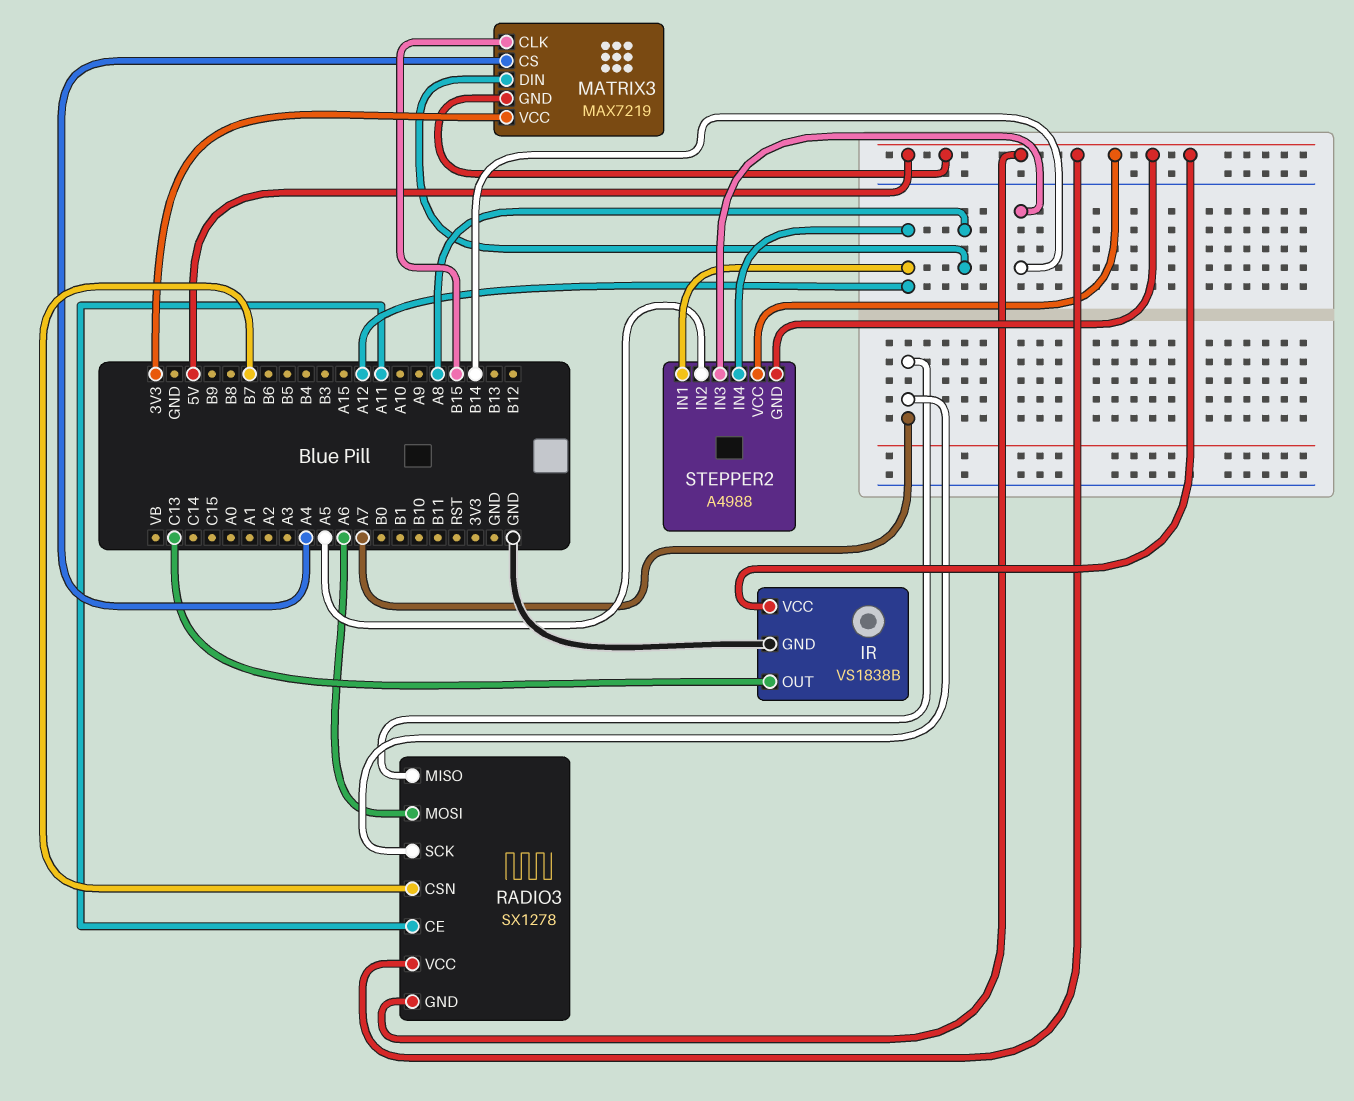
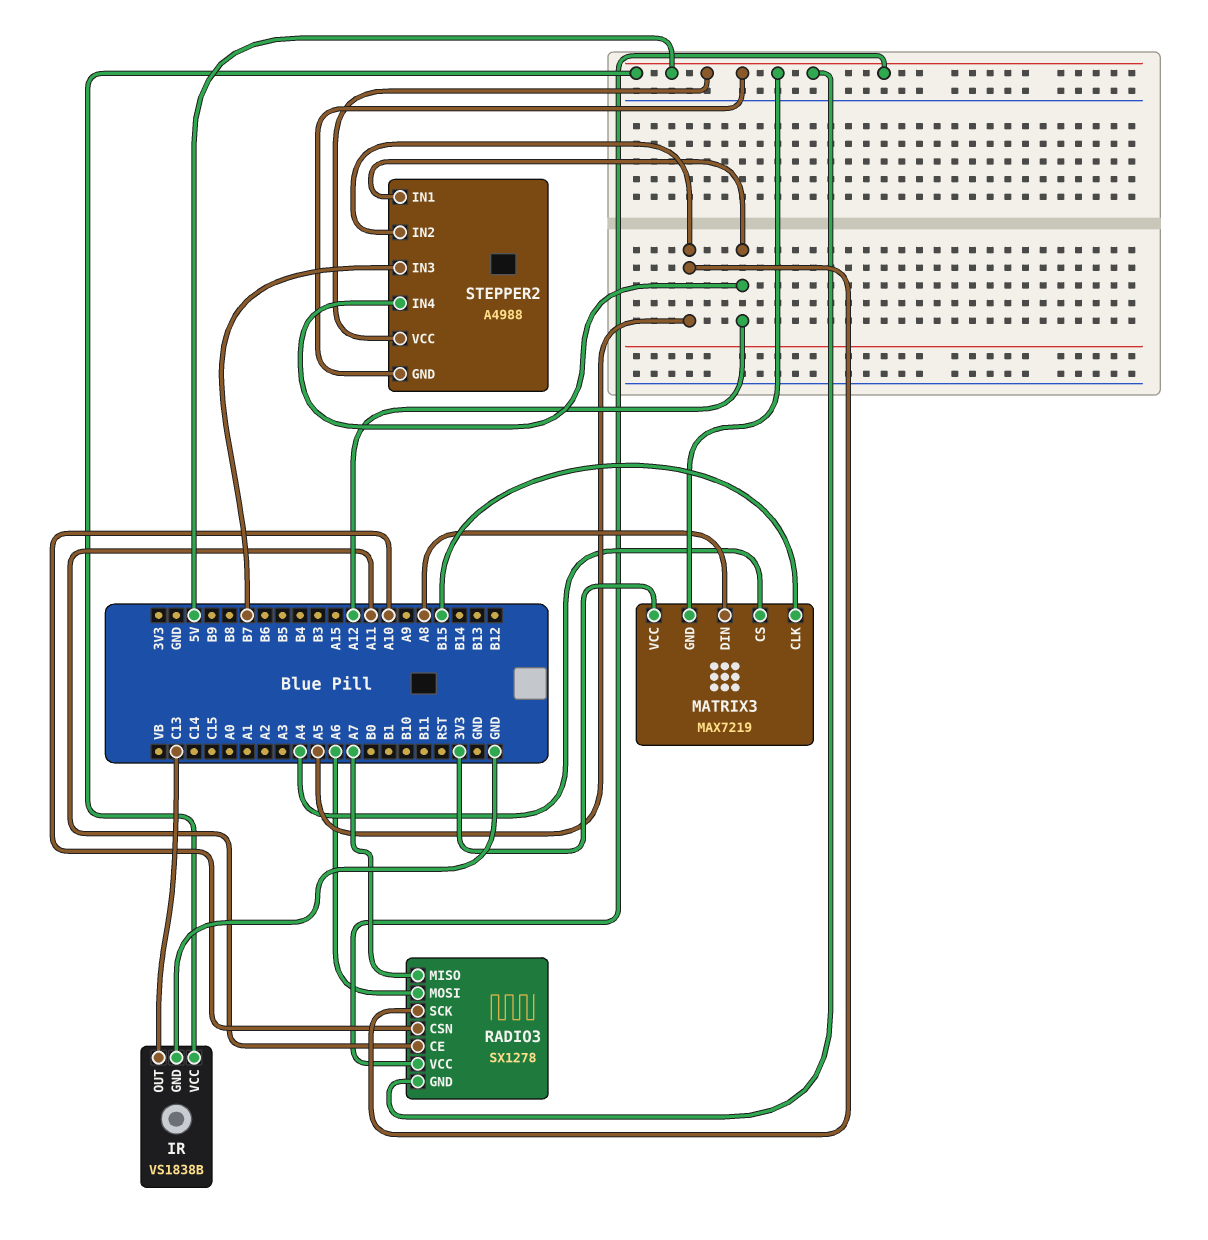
RADIO3 pin CSN: B7 -> A10
RADIO3 pin SCK: A7 -> A5
STEPPER2 pin IN3: B14 -> B7

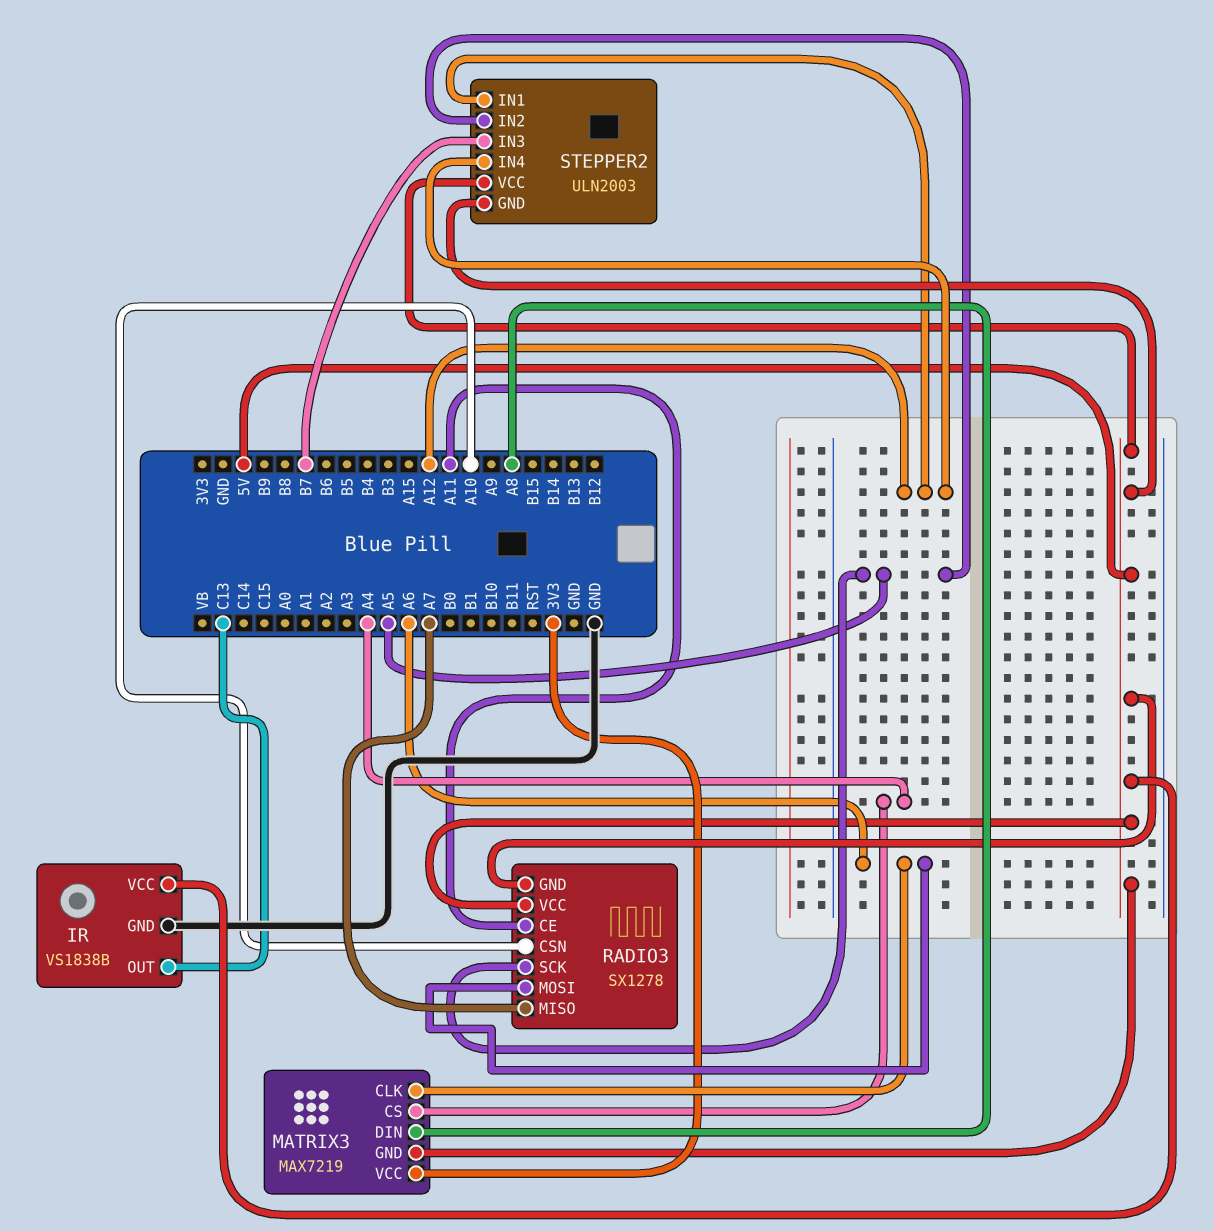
MATRIX3 pin CLK: B15 -> A6
STEPPER2: A4988 -> ULN2003

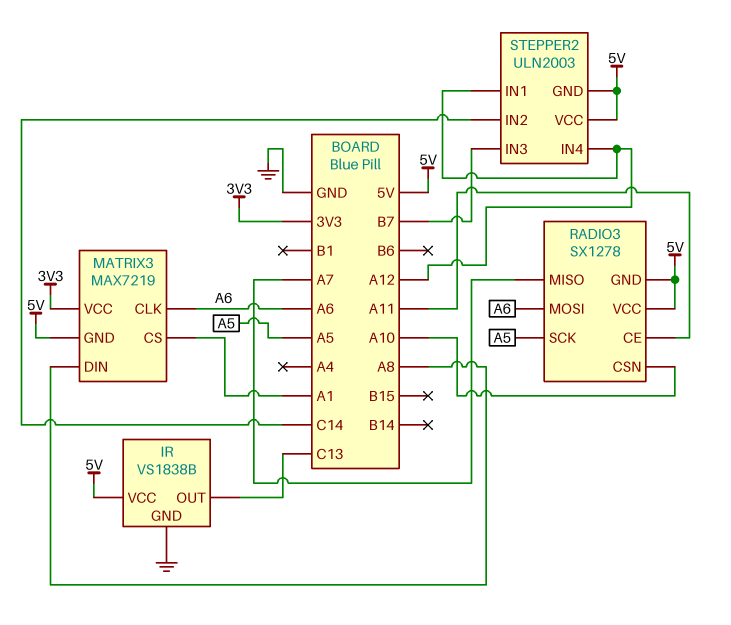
MATRIX3 pin CS: A4 -> A1
STEPPER2 pin IN2: A5 -> C14

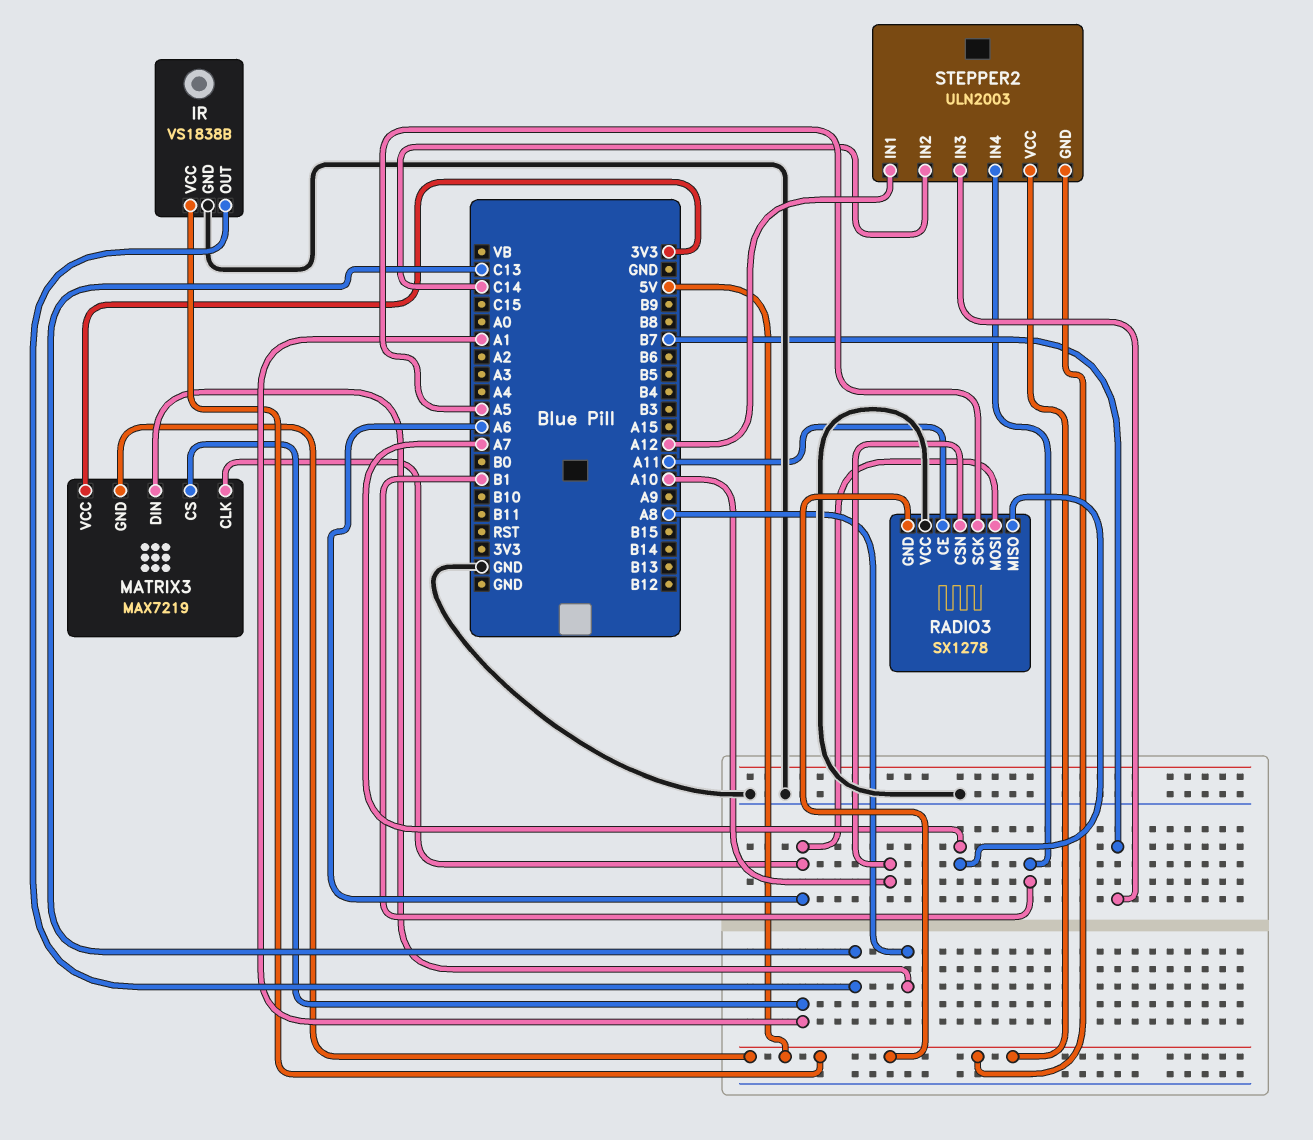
RADIO3 pin VCC: 5V -> GND
STEPPER2 pin IN4: A12 -> B1

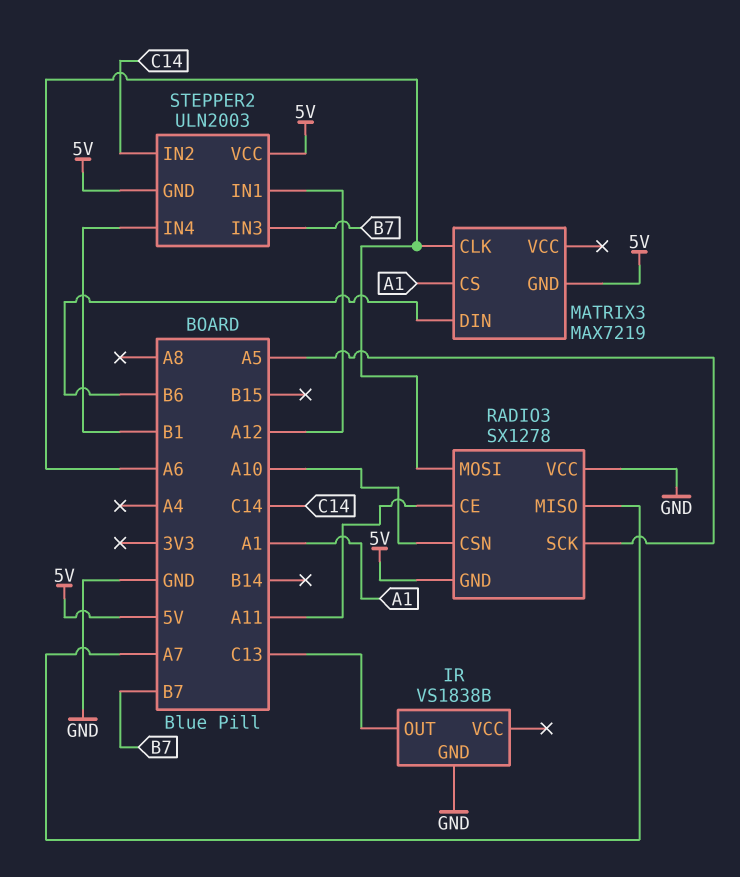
IR pin VCC: 5V -> none
MATRIX3 pin DIN: A8 -> B6
MATRIX3 pin VCC: 3V3 -> none

